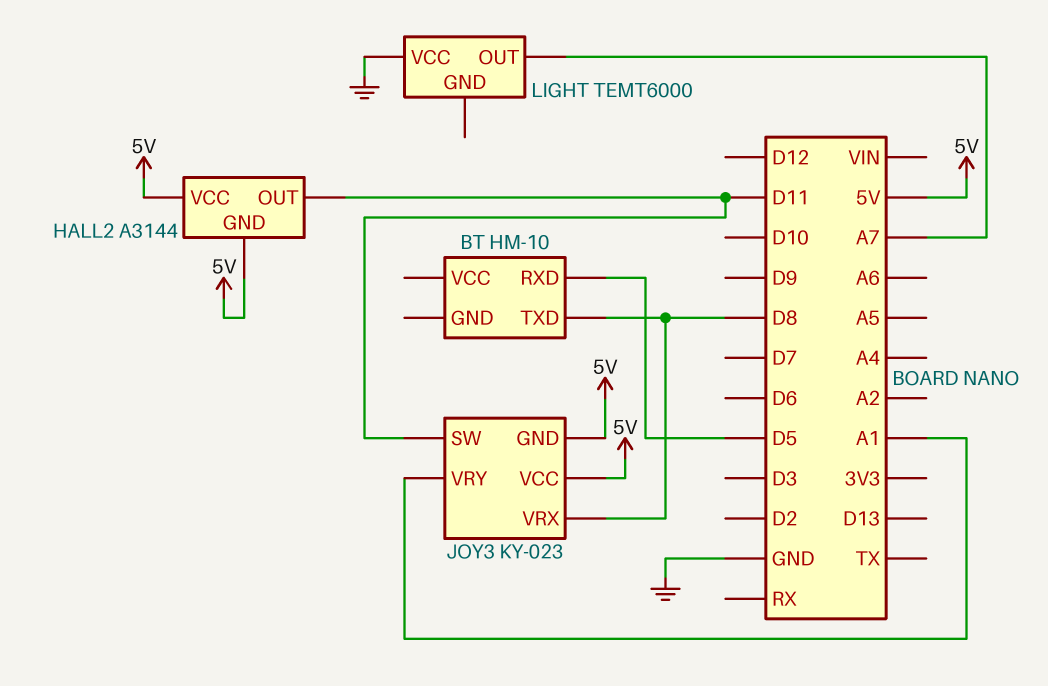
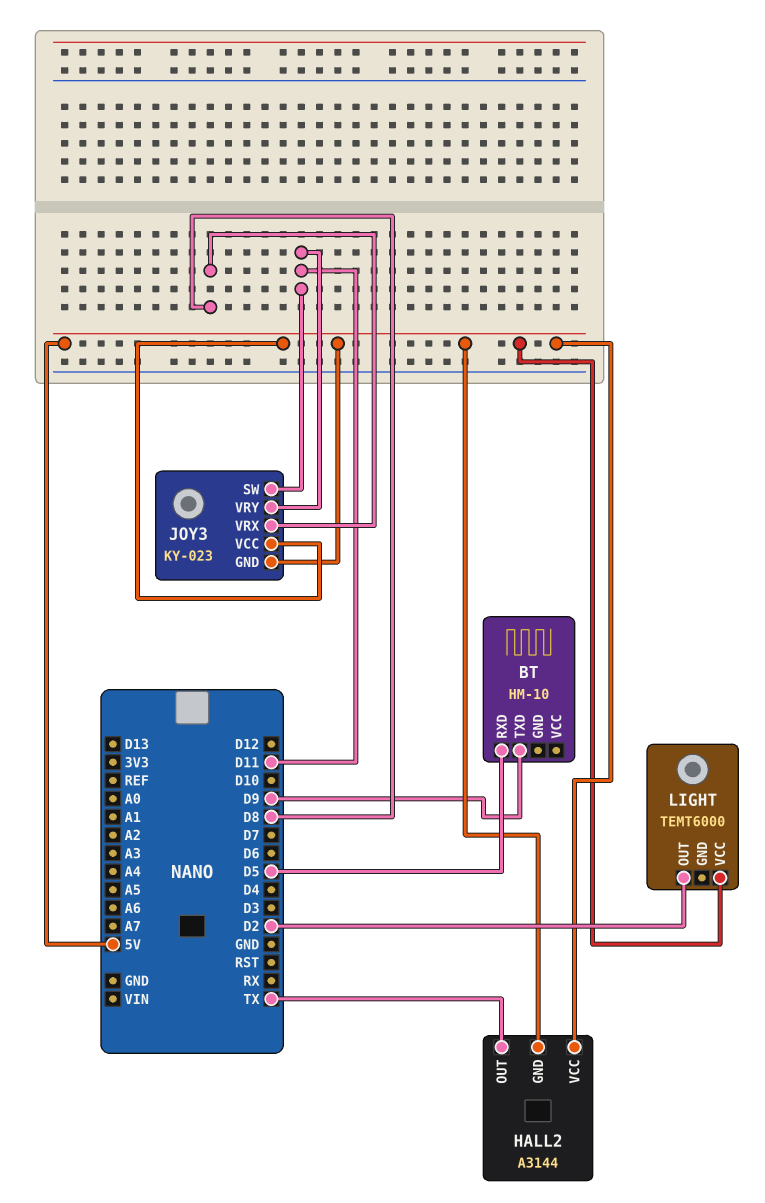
BT pin TXD: D8 -> D9
HALL2 pin OUT: D11 -> TX
JOY3 pin VRY: A1 -> D11
LIGHT pin OUT: A7 -> D2
LIGHT pin VCC: GND -> 5V

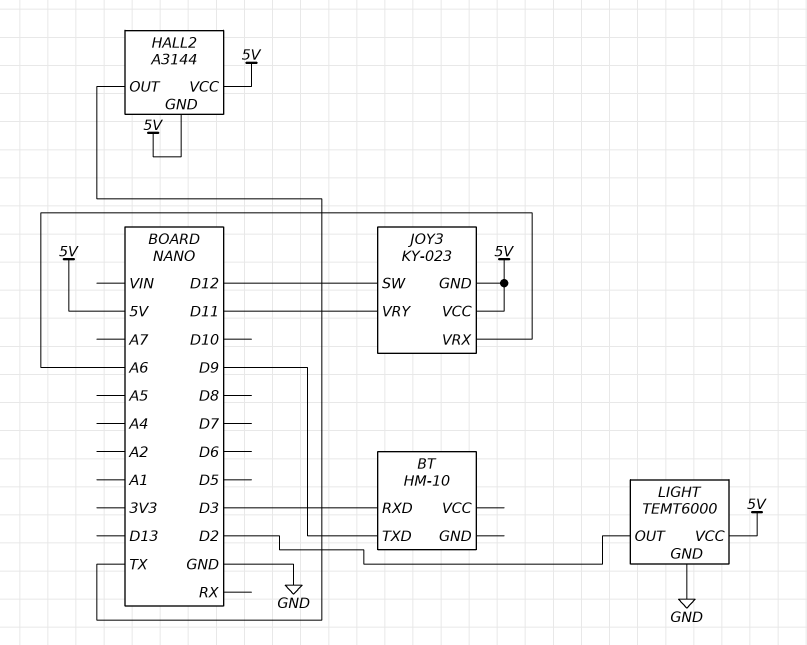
BT pin RXD: D5 -> D3
JOY3 pin SW: D11 -> D12
JOY3 pin VRX: D8 -> A6
LIGHT pin GND: none -> GND

